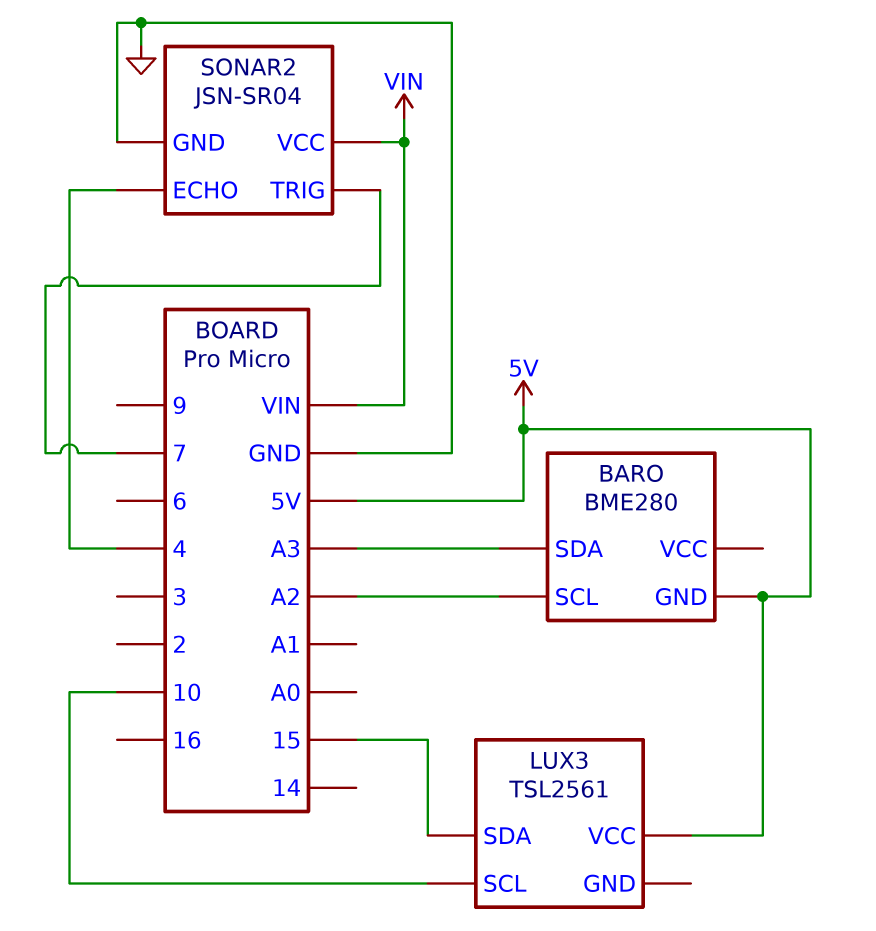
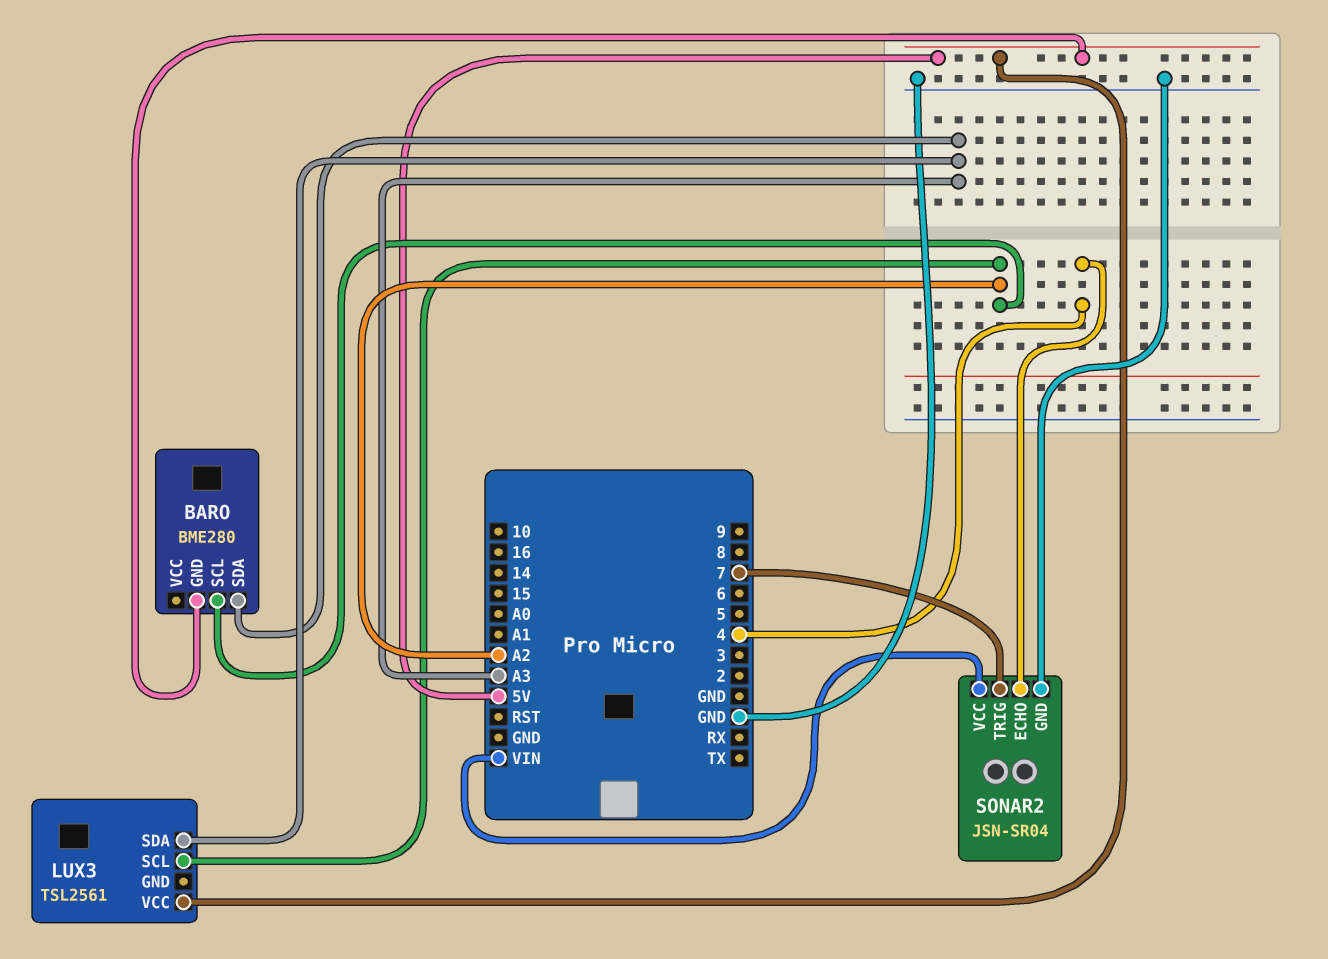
LUX3 pin SCL: 10 -> A2
LUX3 pin SDA: 15 -> A3

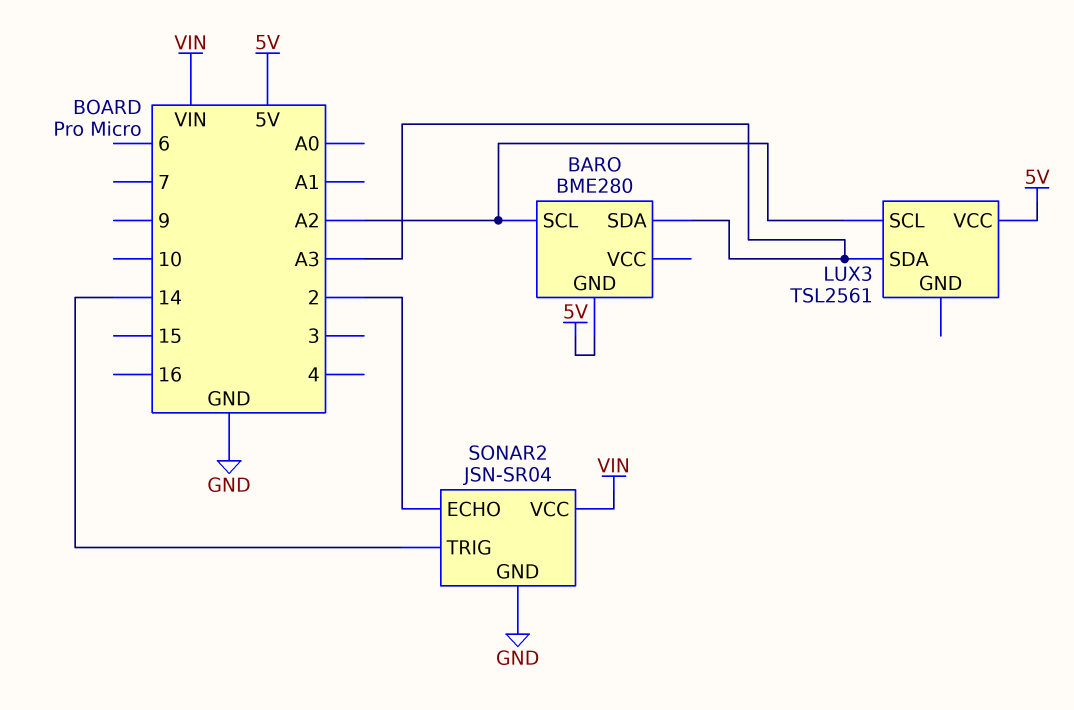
SONAR2 pin ECHO: 4 -> 2
SONAR2 pin TRIG: 7 -> 14

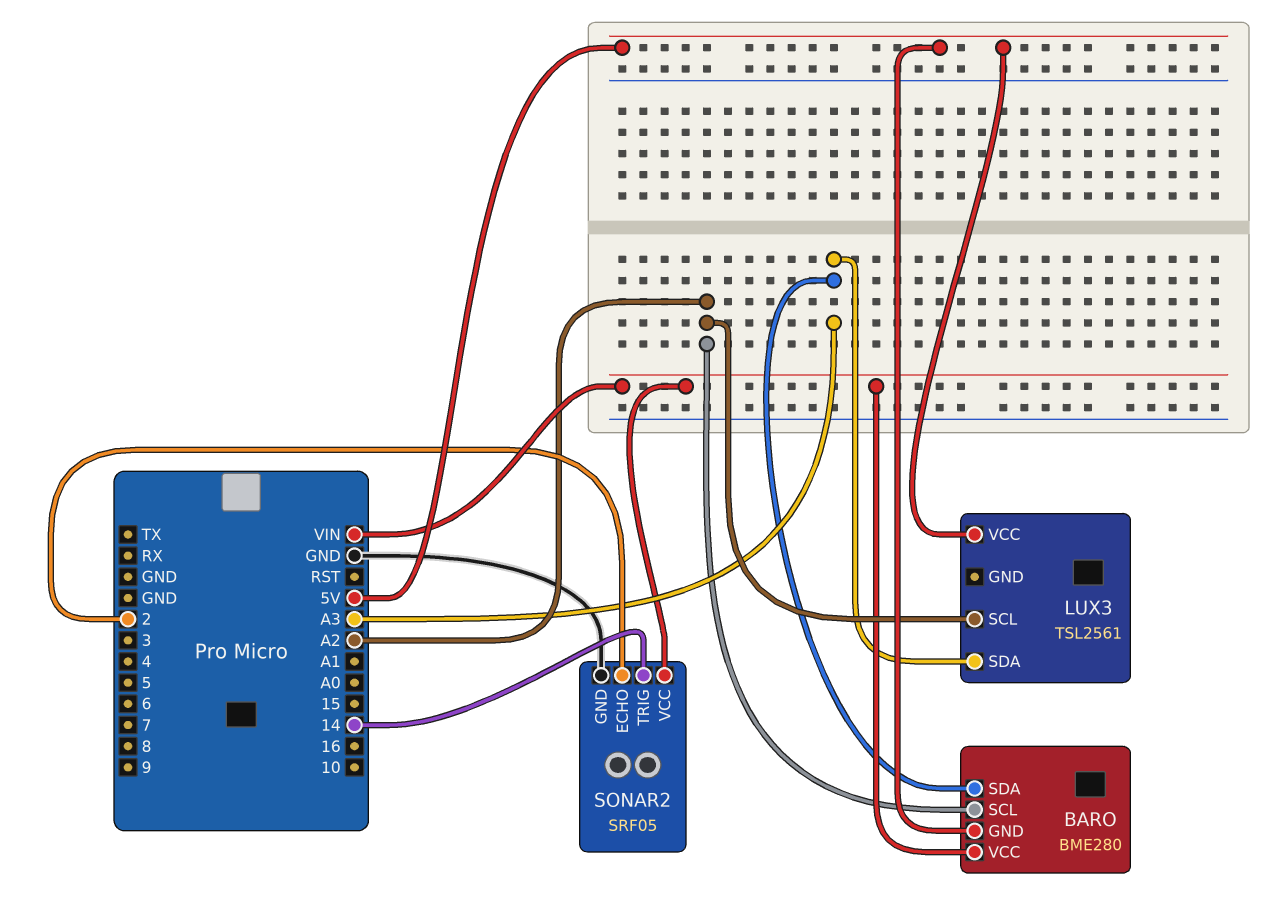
BARO pin VCC: none -> VIN
SONAR2: JSN-SR04 -> SRF05

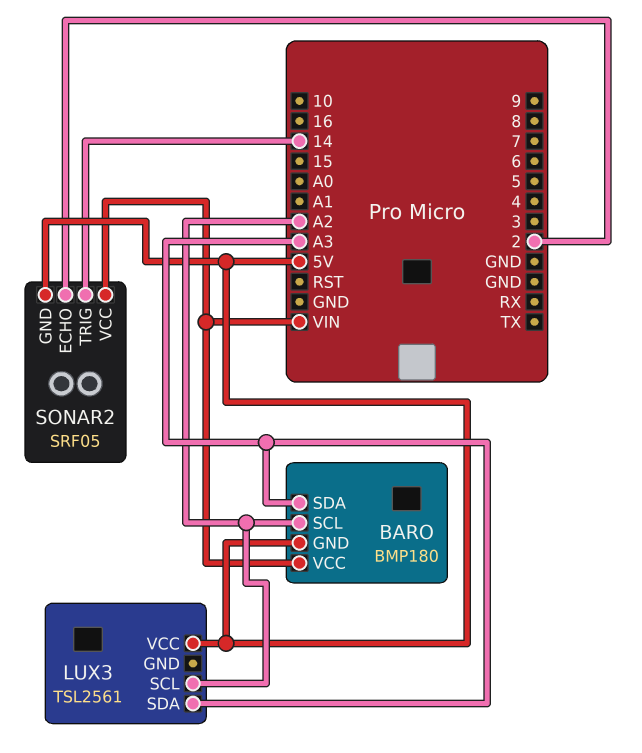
BARO: BME280 -> BMP180
SONAR2 pin GND: GND -> 5V

